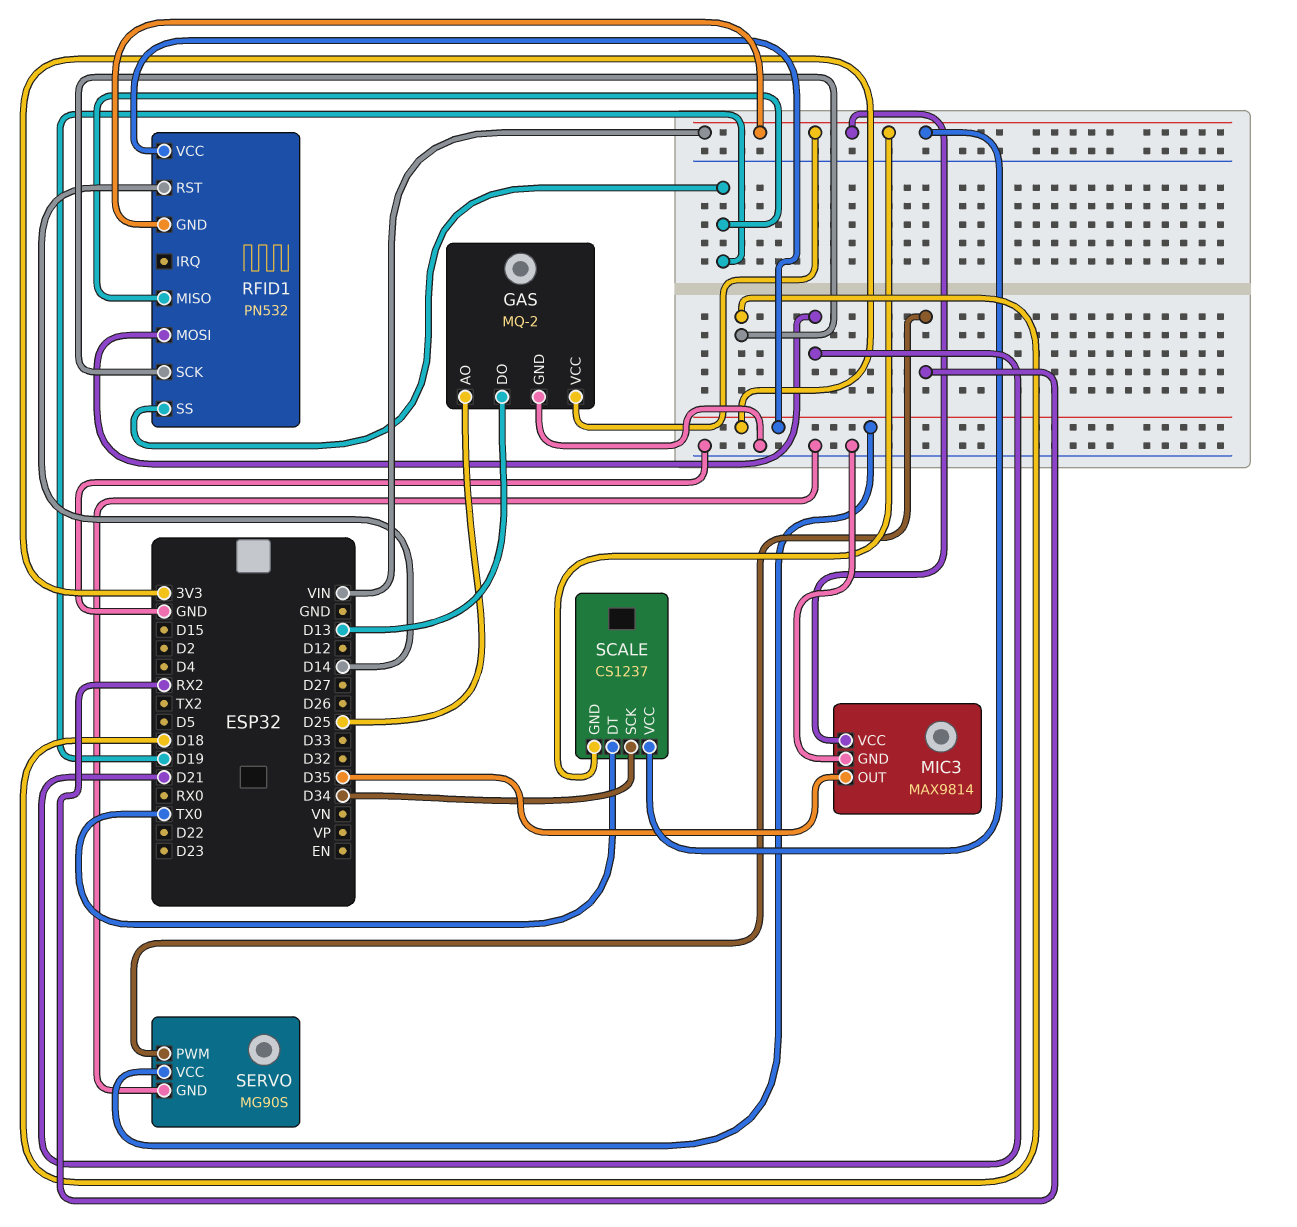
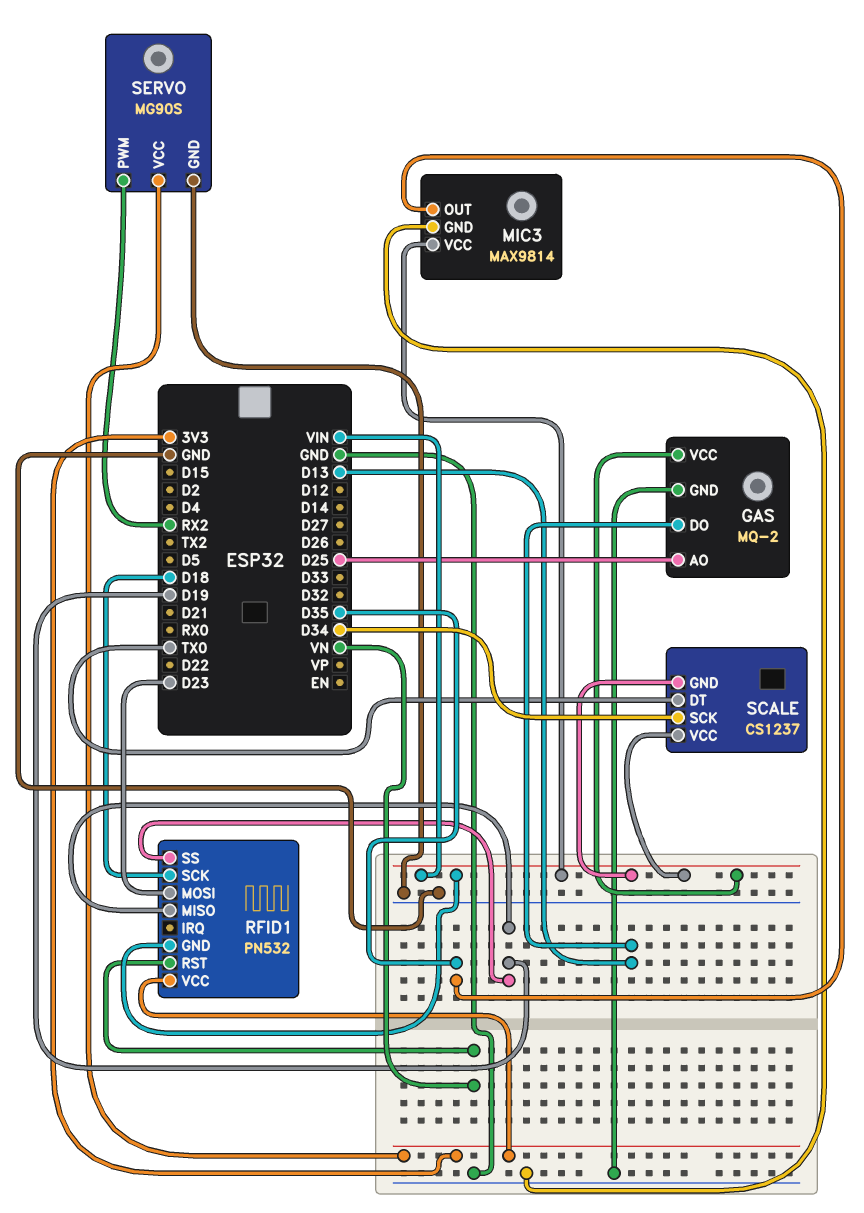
RFID1 pin MOSI: D21 -> D23
RFID1 pin RST: D14 -> VN

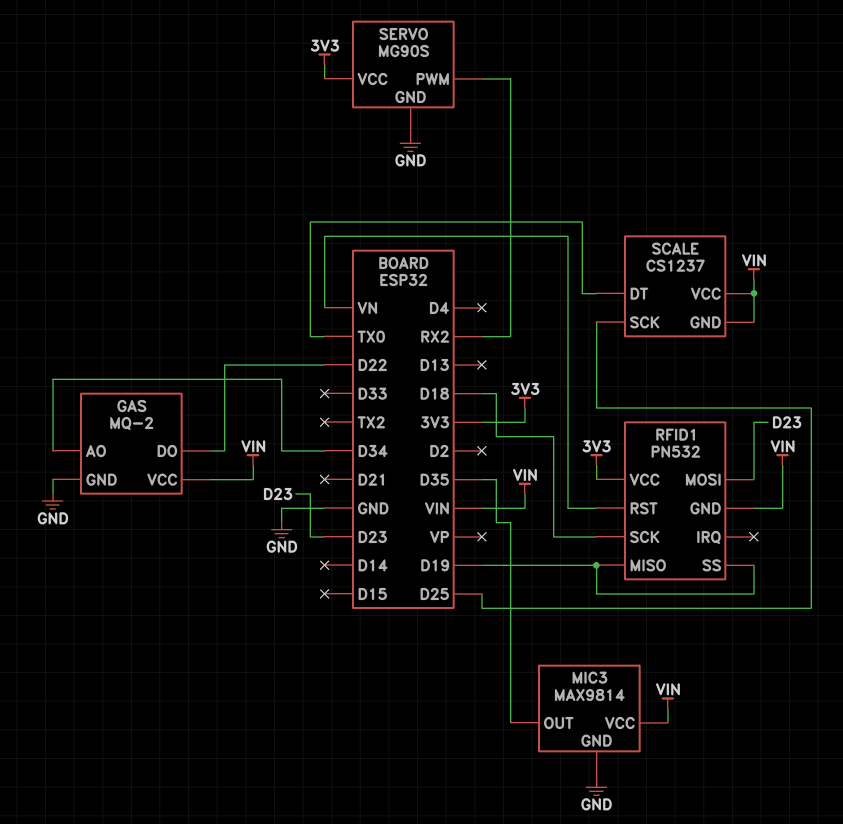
GAS pin AO: D25 -> D34
GAS pin DO: D13 -> D22
SCALE pin SCK: D34 -> D25

